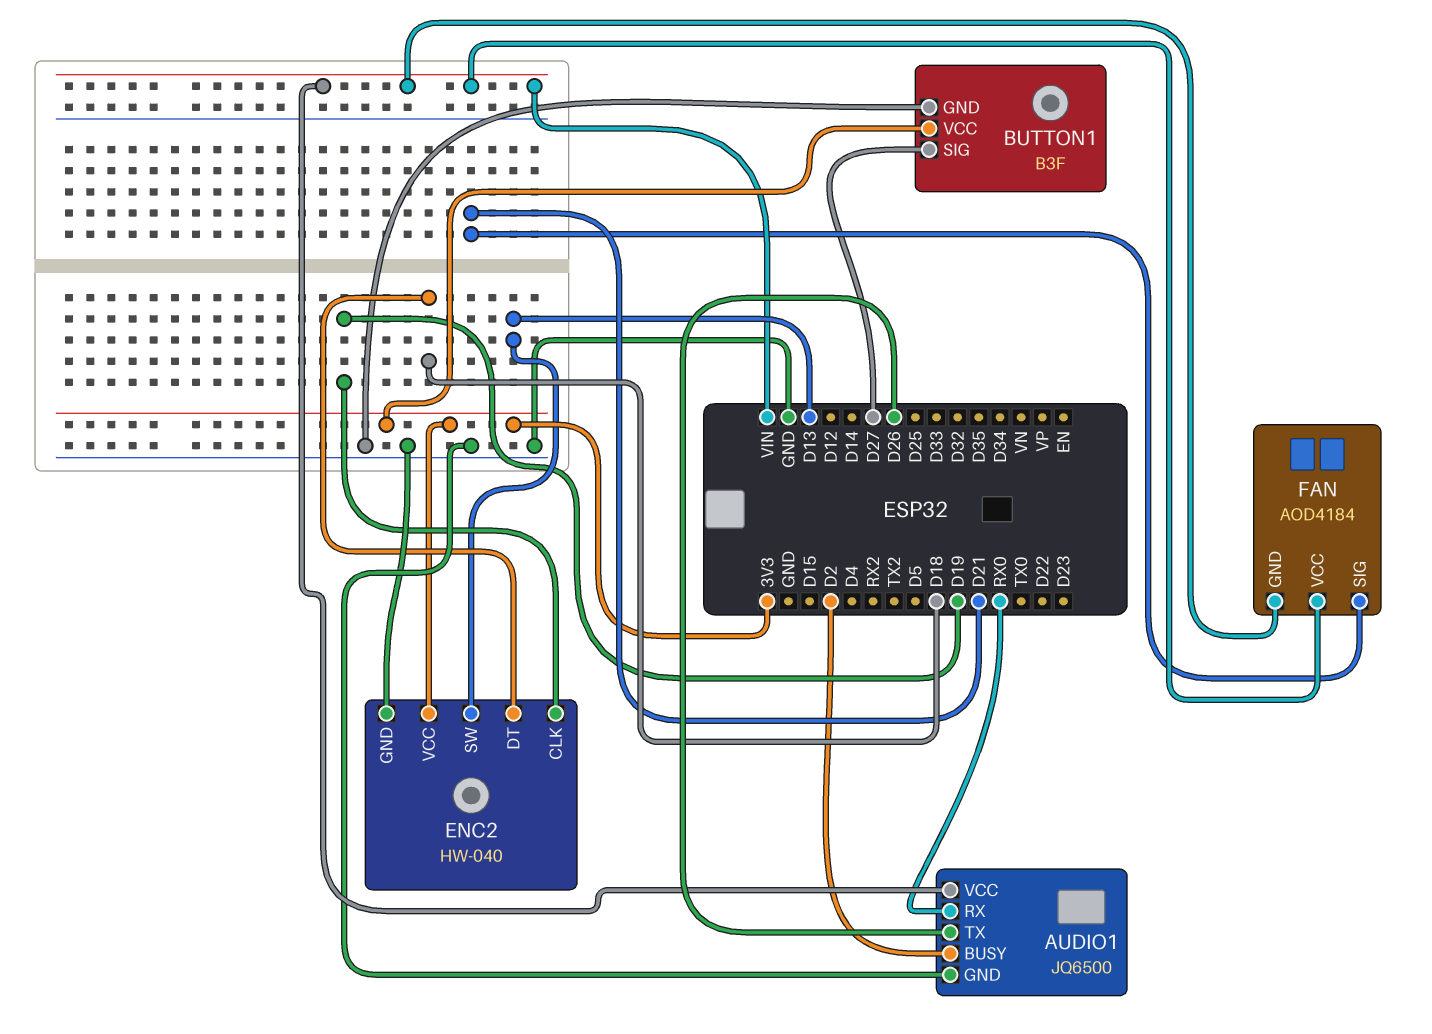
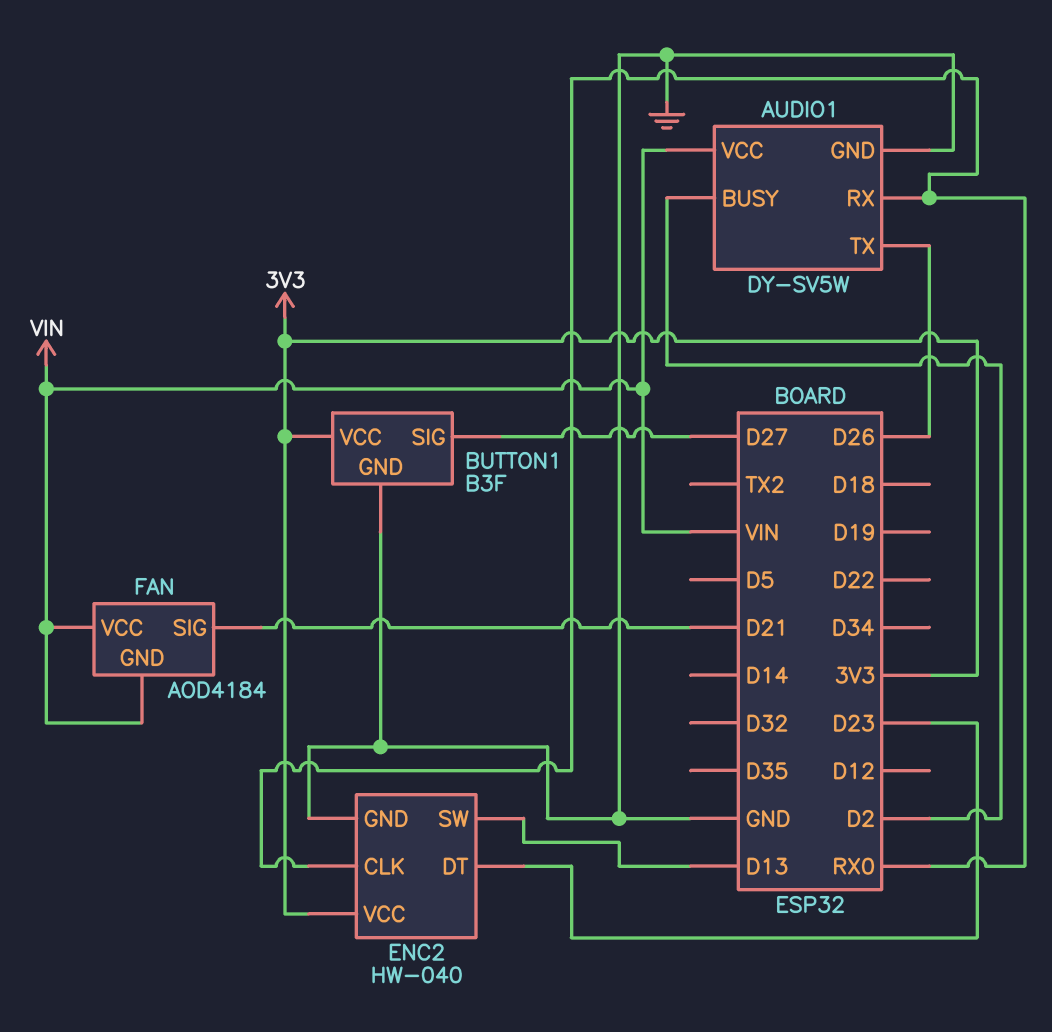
AUDIO1: JQ6500 -> DY-SV5W
ENC2 pin CLK: D19 -> RX0
ENC2 pin DT: D18 -> D23

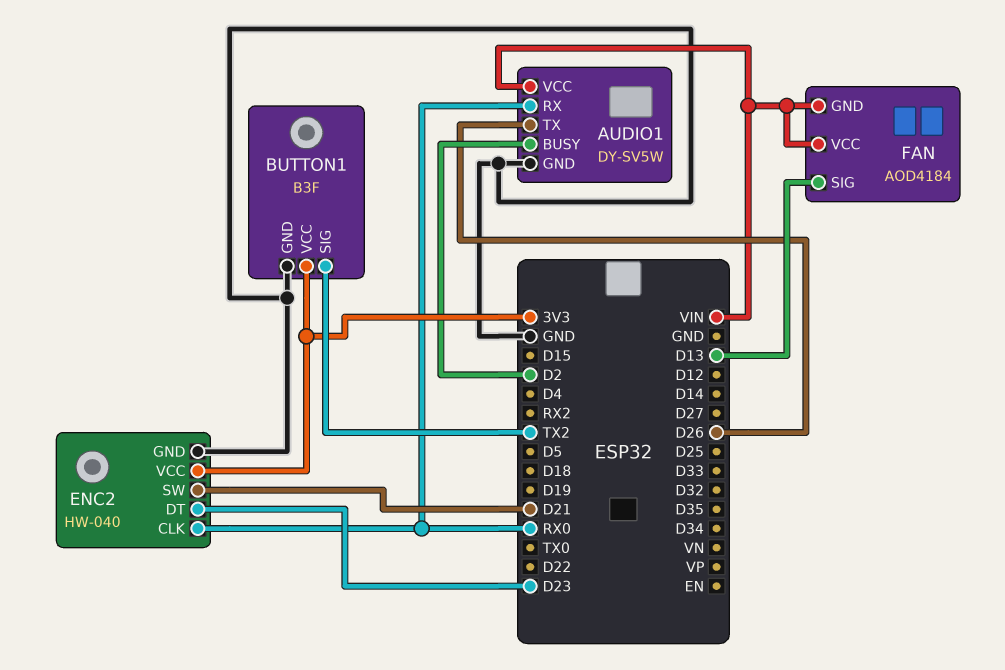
BUTTON1 pin SIG: D27 -> TX2
ENC2 pin SW: D13 -> D21
FAN pin SIG: D21 -> D13

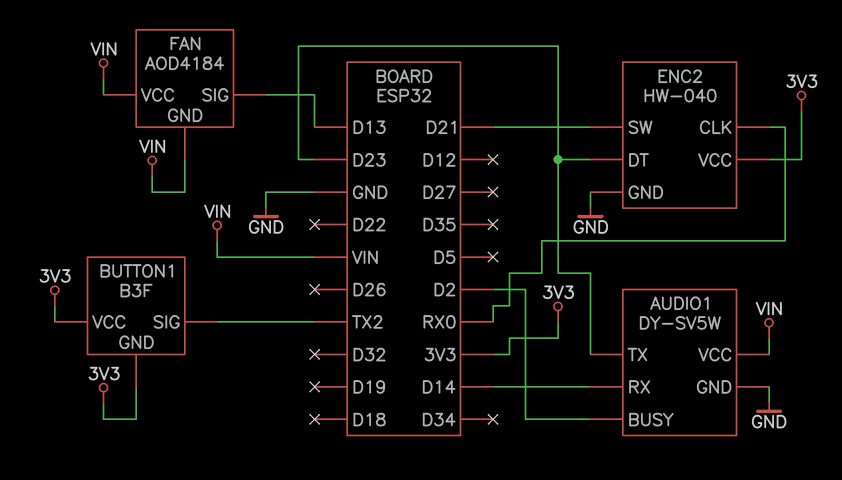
AUDIO1 pin RX: RX0 -> D14
AUDIO1 pin TX: D26 -> D23
BUTTON1 pin GND: GND -> 3V3

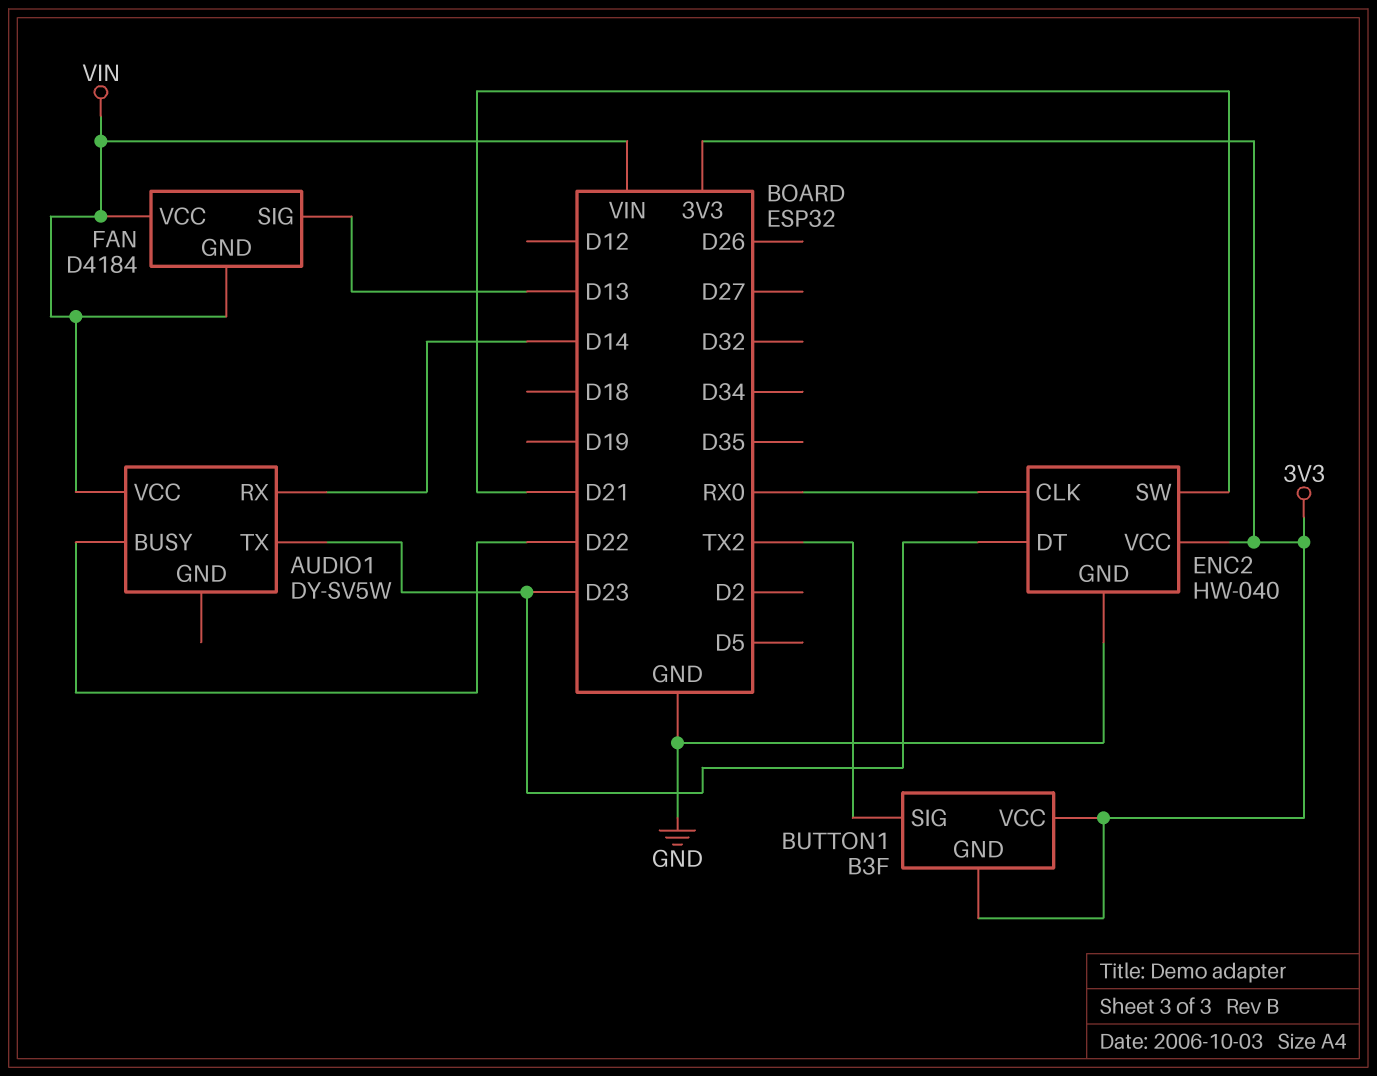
AUDIO1 pin BUSY: D2 -> D22
AUDIO1 pin GND: GND -> none
FAN: AOD4184 -> D4184

